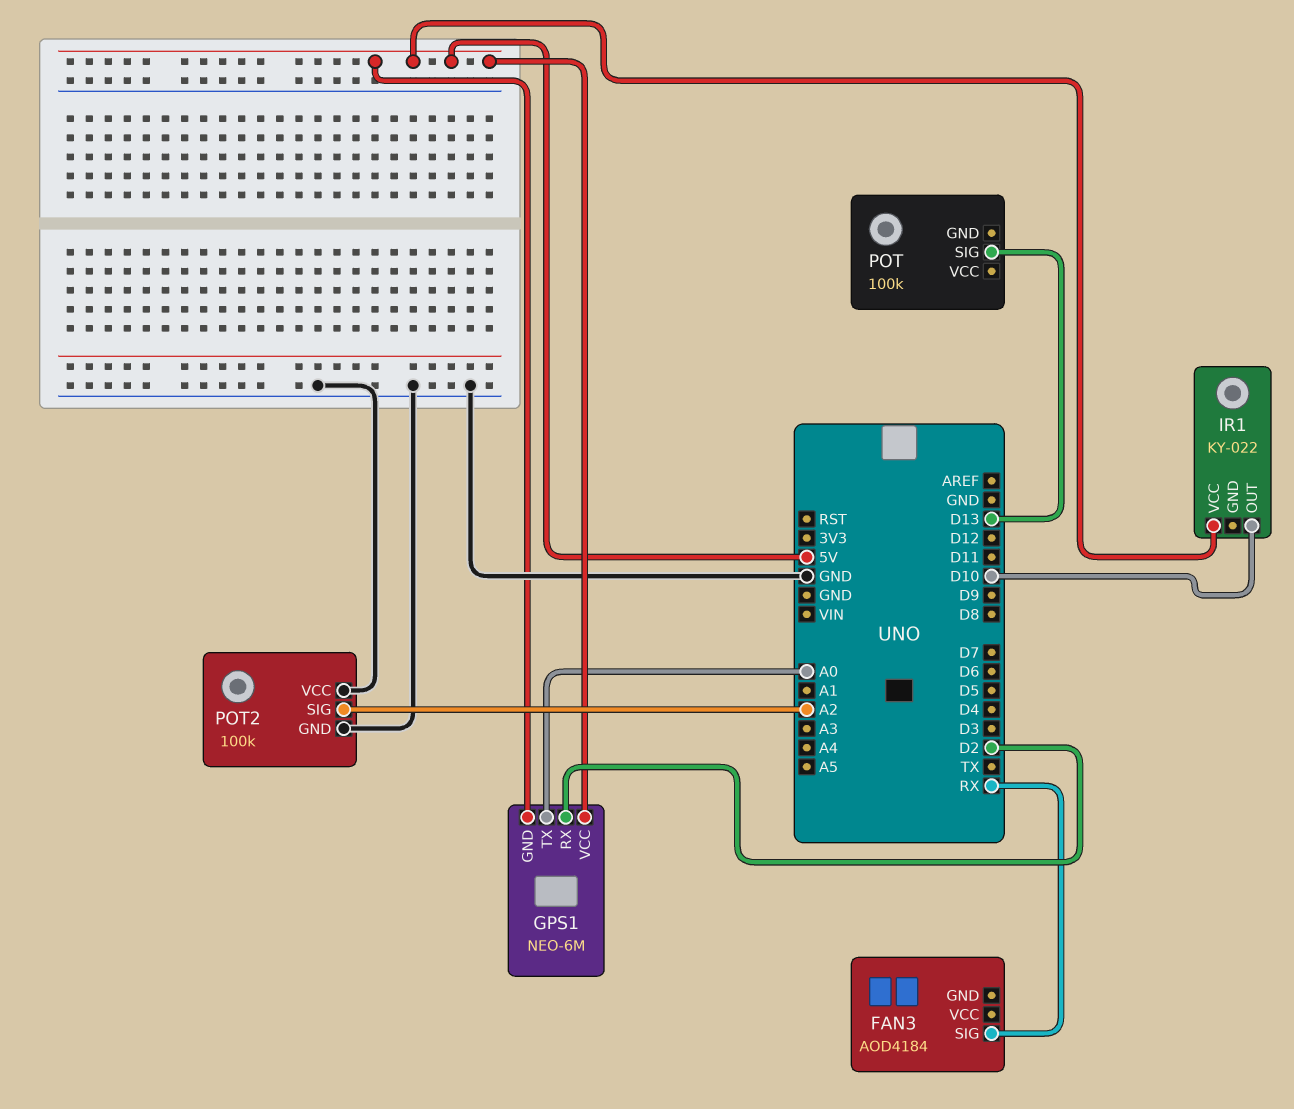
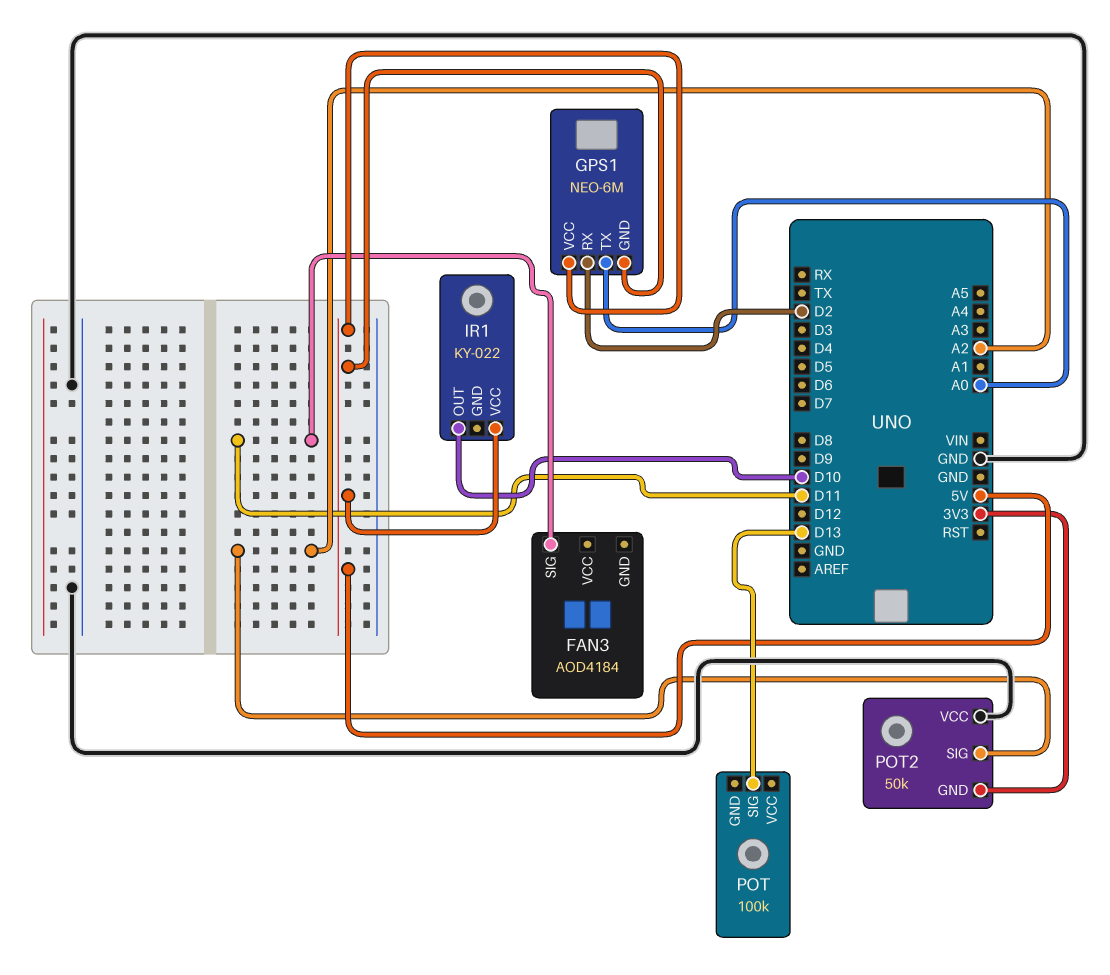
FAN3 pin SIG: RX -> D11
POT2: 100k -> 50k
POT2 pin GND: GND -> 3V3

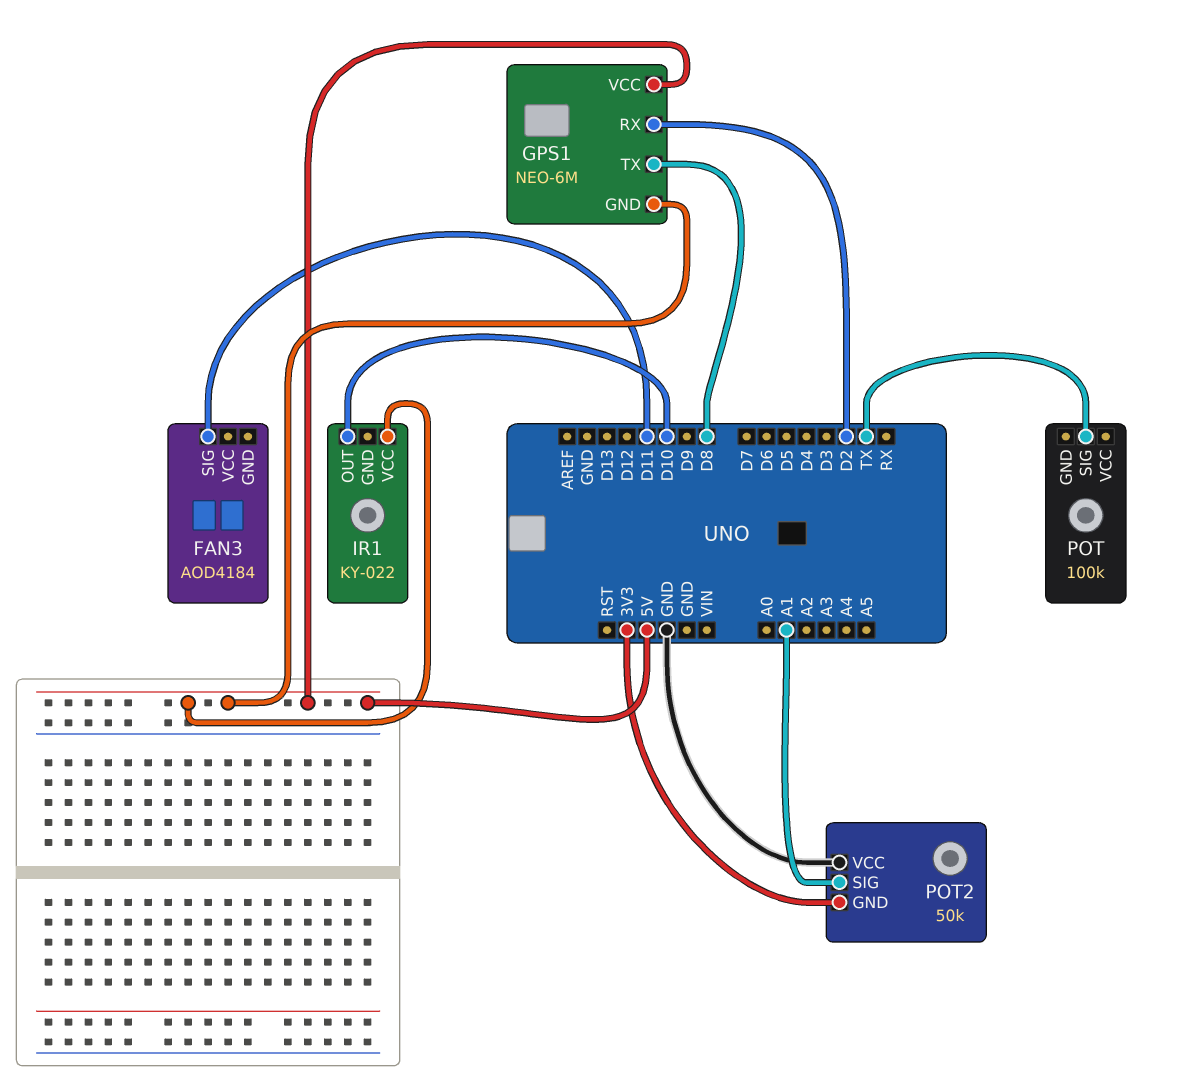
GPS1 pin TX: A0 -> D8
POT pin SIG: D13 -> TX
POT2 pin SIG: A2 -> A1

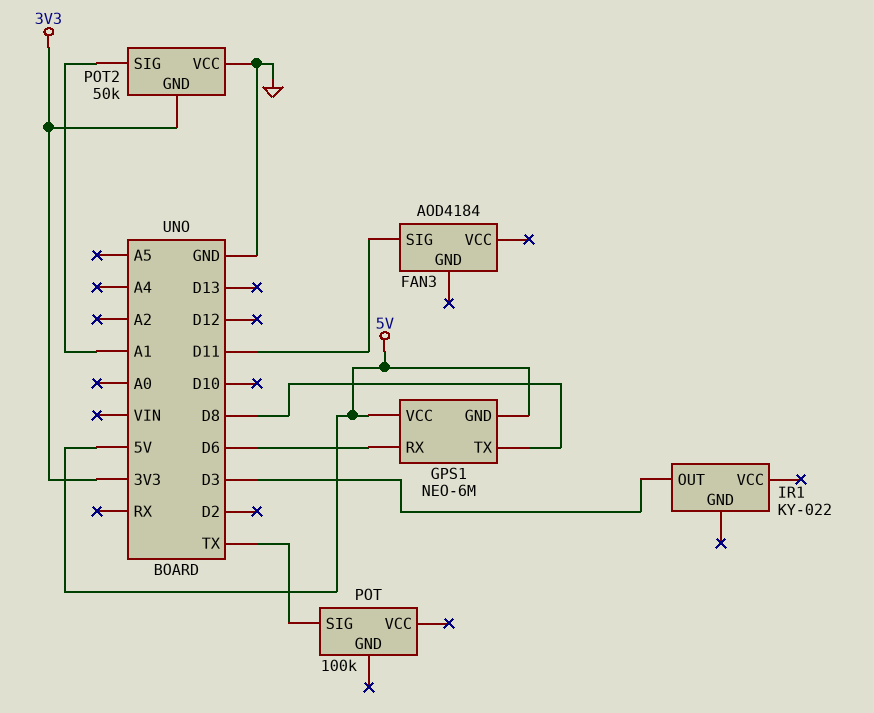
GPS1 pin RX: D2 -> D6
IR1 pin OUT: D10 -> D3
IR1 pin VCC: 5V -> none

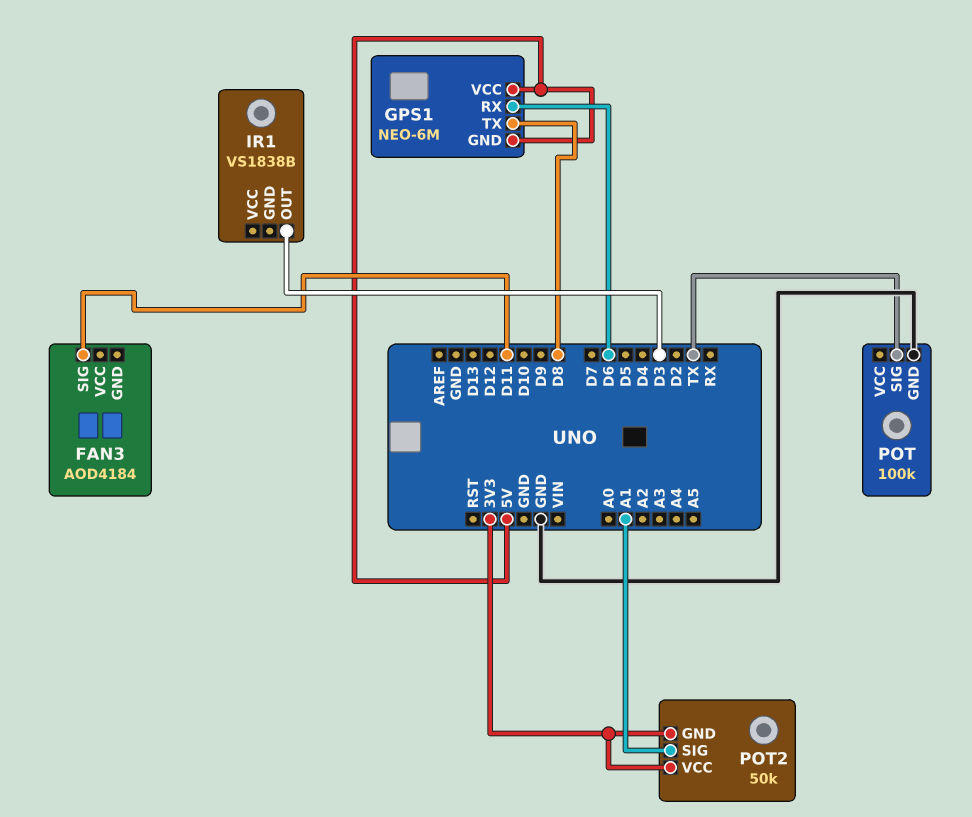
IR1: KY-022 -> VS1838B
POT pin GND: none -> GND
POT2 pin VCC: GND -> 3V3

